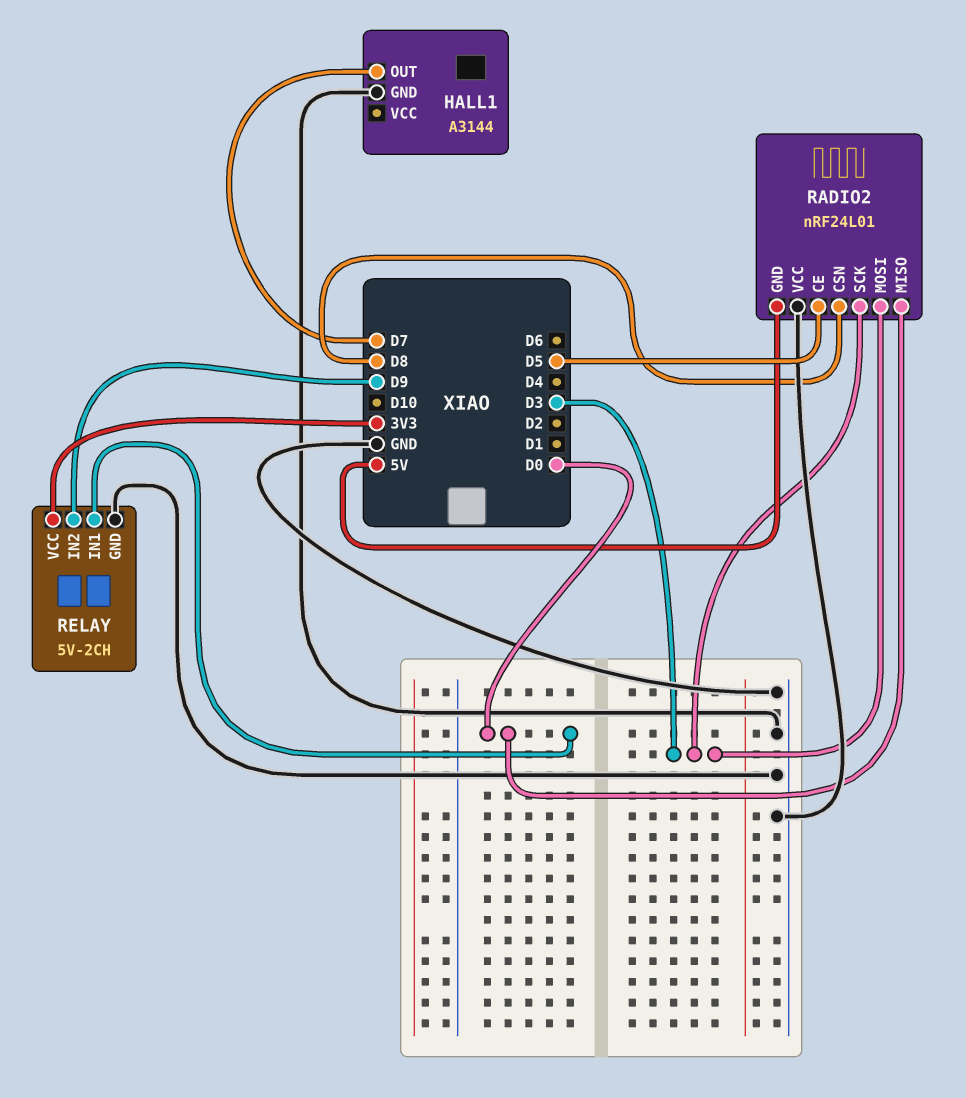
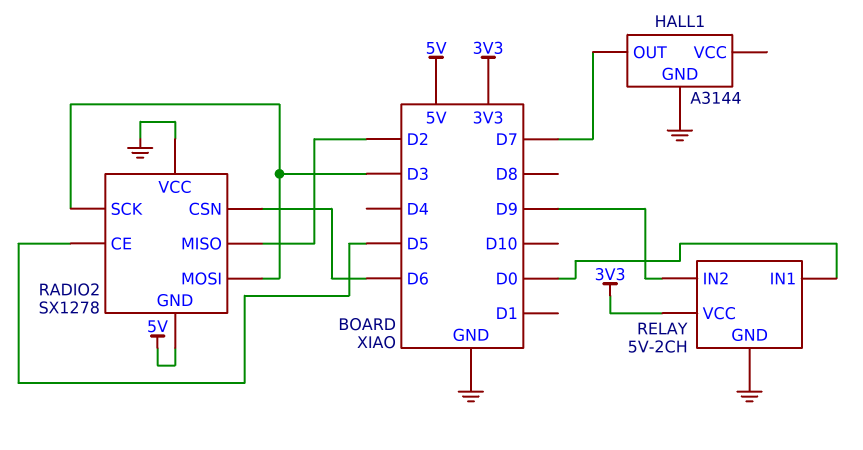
RADIO2: nRF24L01 -> SX1278
RADIO2 pin CSN: D8 -> D6
RADIO2 pin MISO: D0 -> D2

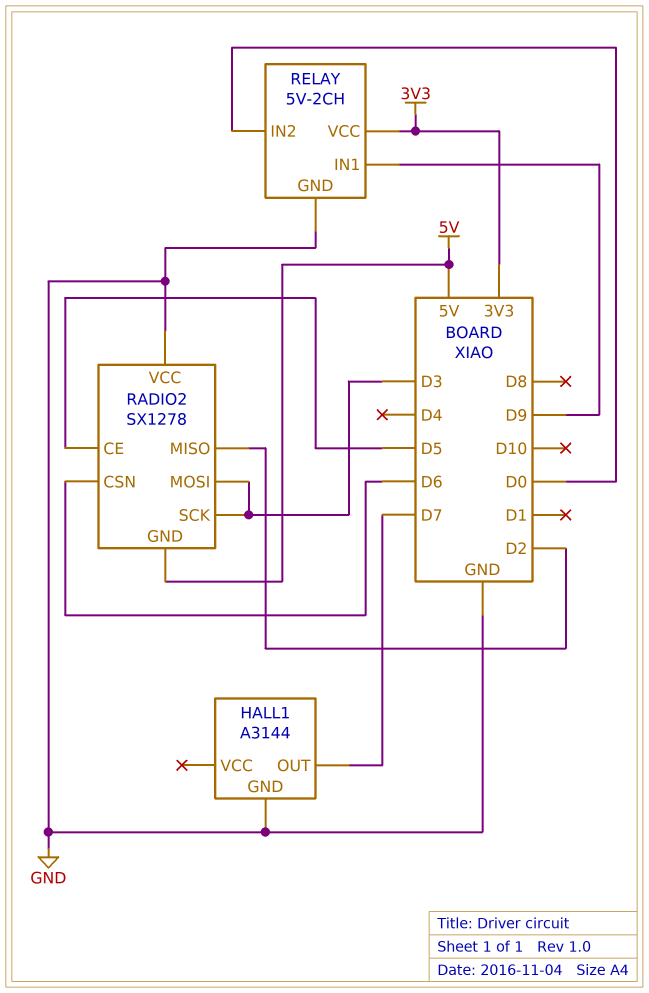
RELAY pin IN1: D0 -> D9
RELAY pin IN2: D9 -> D0

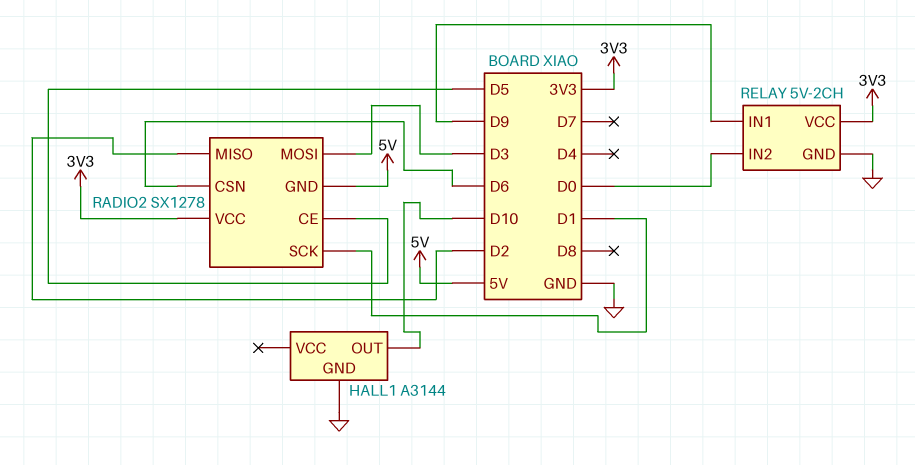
HALL1 pin OUT: D7 -> D10
RADIO2 pin SCK: D3 -> D1
RADIO2 pin VCC: GND -> 3V3

